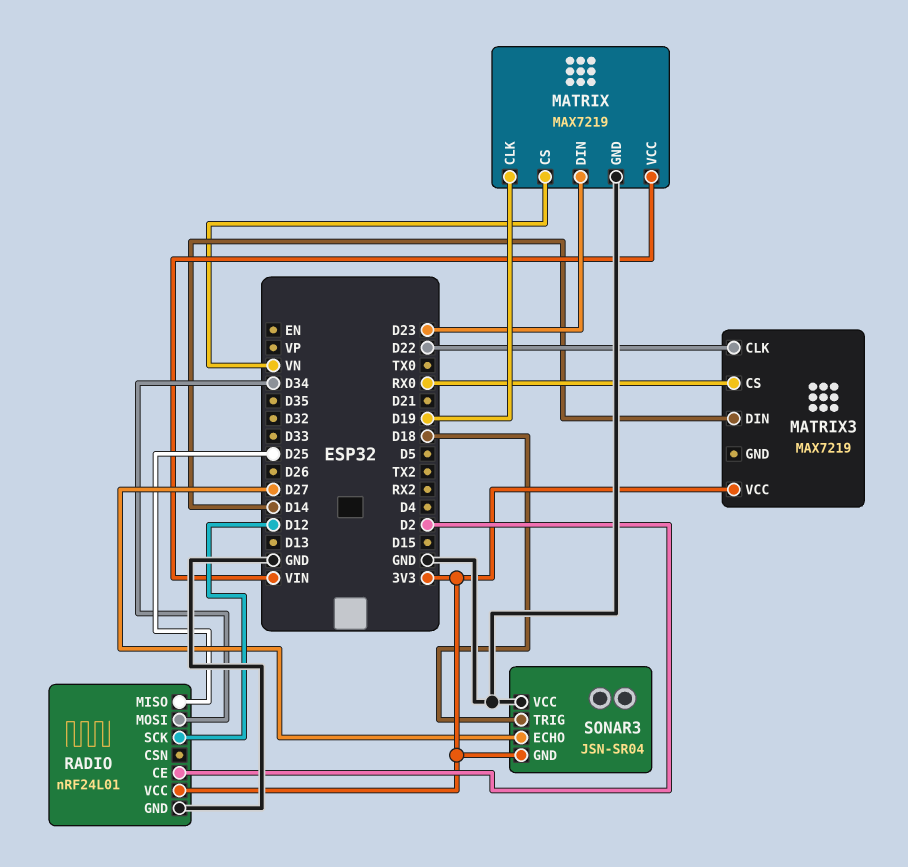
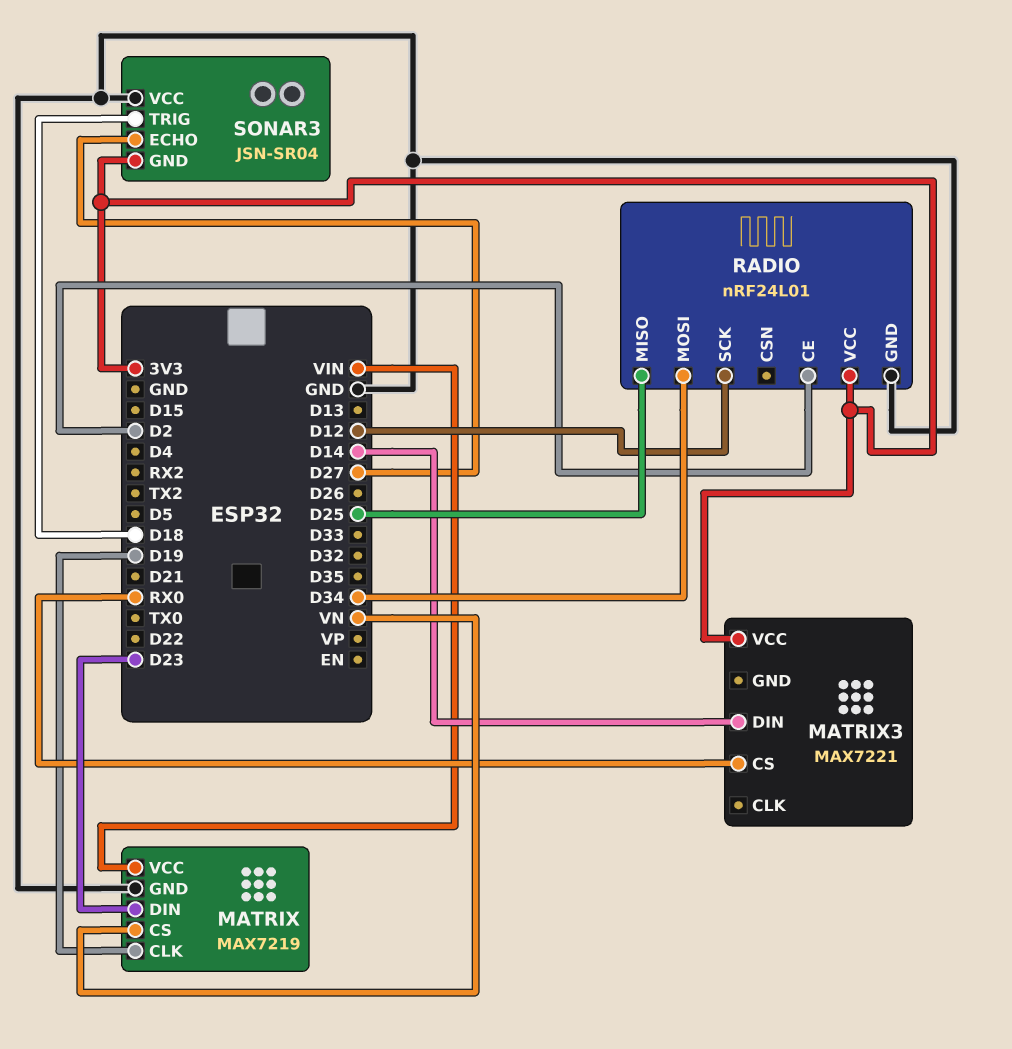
MATRIX3: MAX7219 -> MAX7221
MATRIX3 pin CLK: D22 -> none

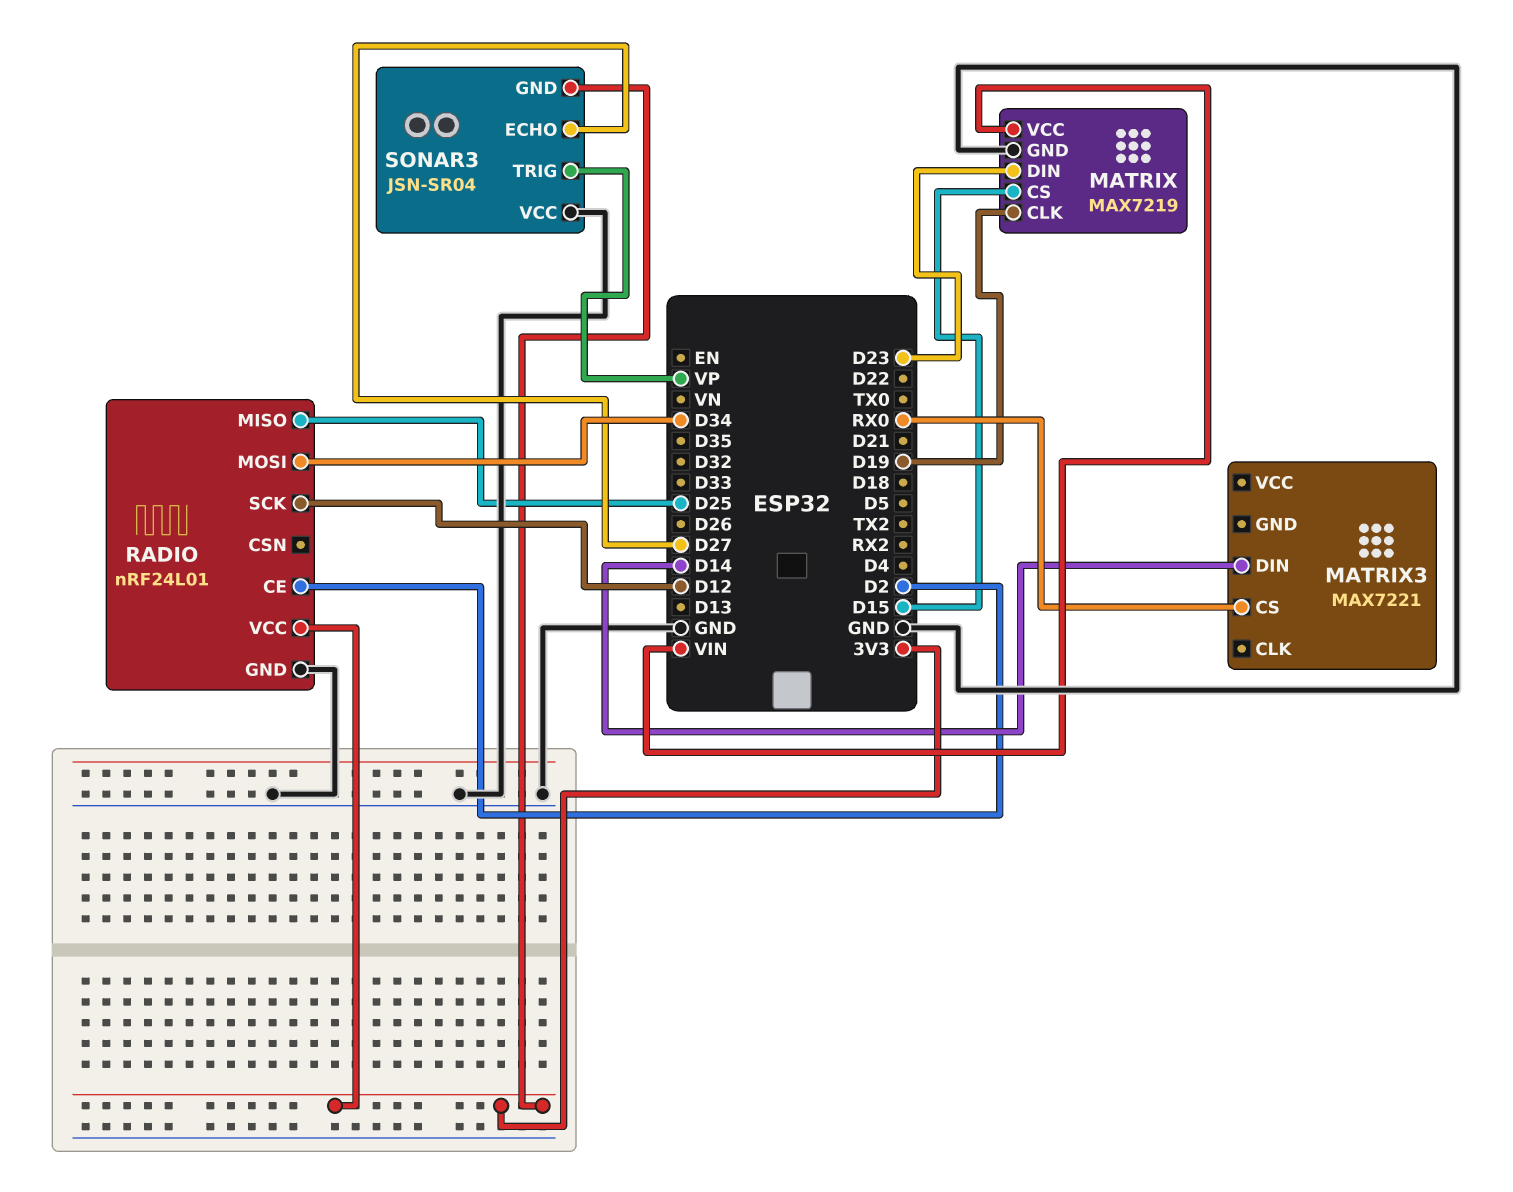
MATRIX pin CS: VN -> D15
MATRIX3 pin VCC: 3V3 -> none
SONAR3 pin TRIG: D18 -> VP

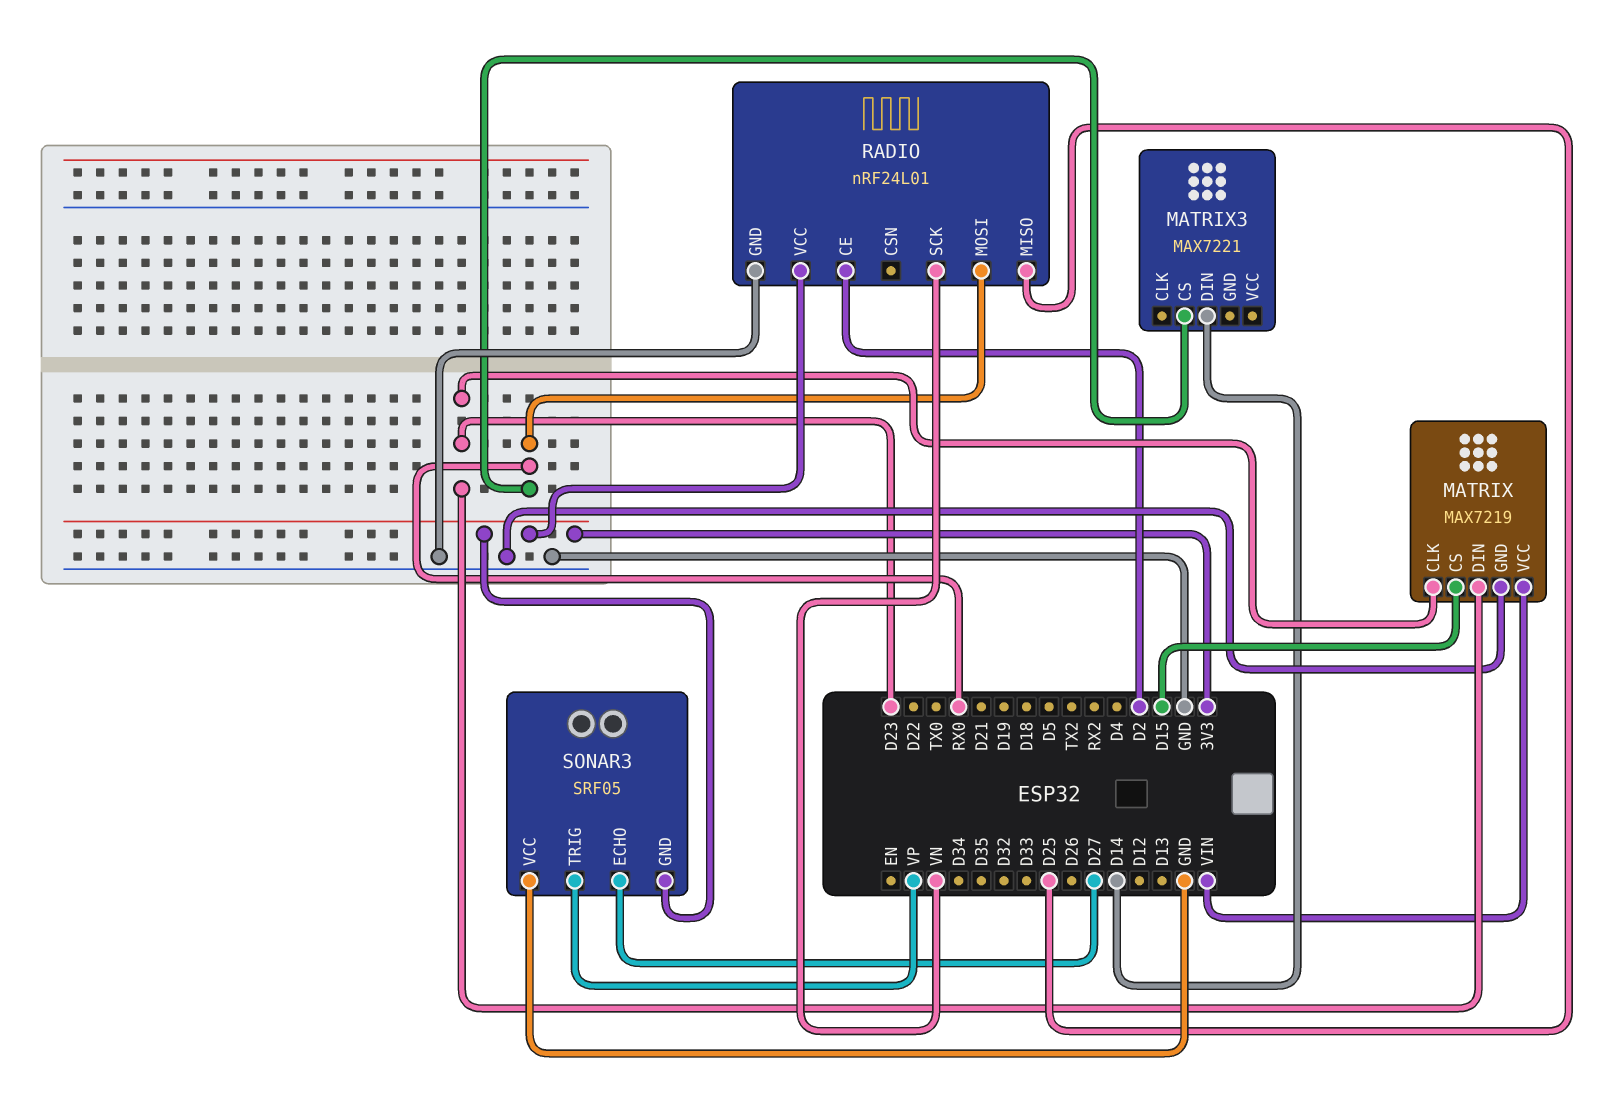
MATRIX pin CLK: D19 -> D23
RADIO pin MOSI: D34 -> RX0
RADIO pin SCK: D12 -> VN
SONAR3: JSN-SR04 -> SRF05

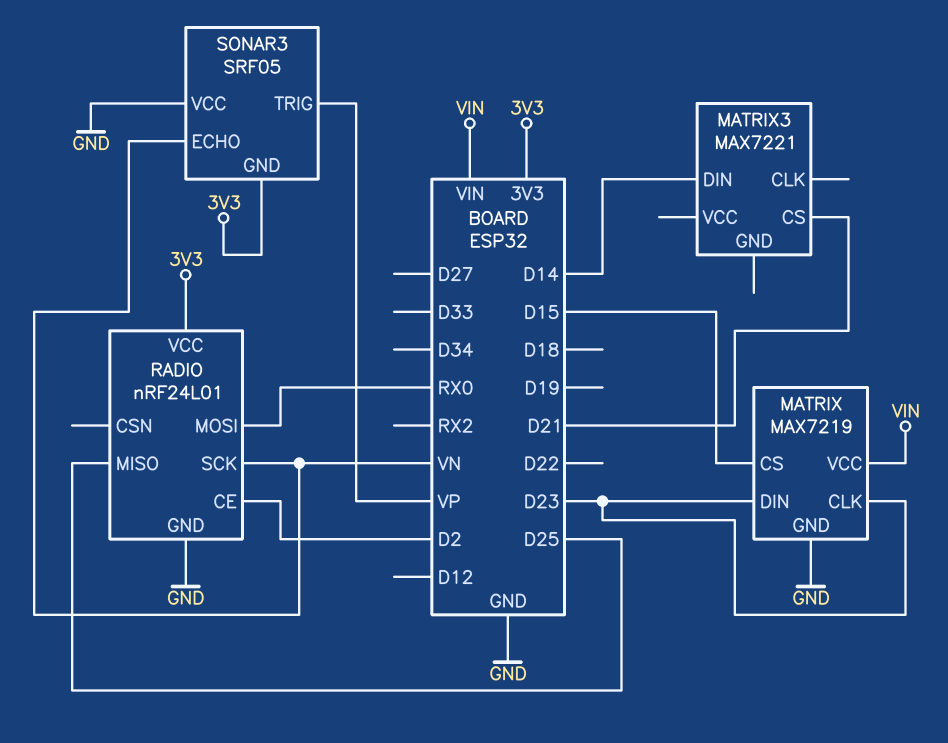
MATRIX3 pin CS: RX0 -> D21
SONAR3 pin ECHO: D27 -> VN

